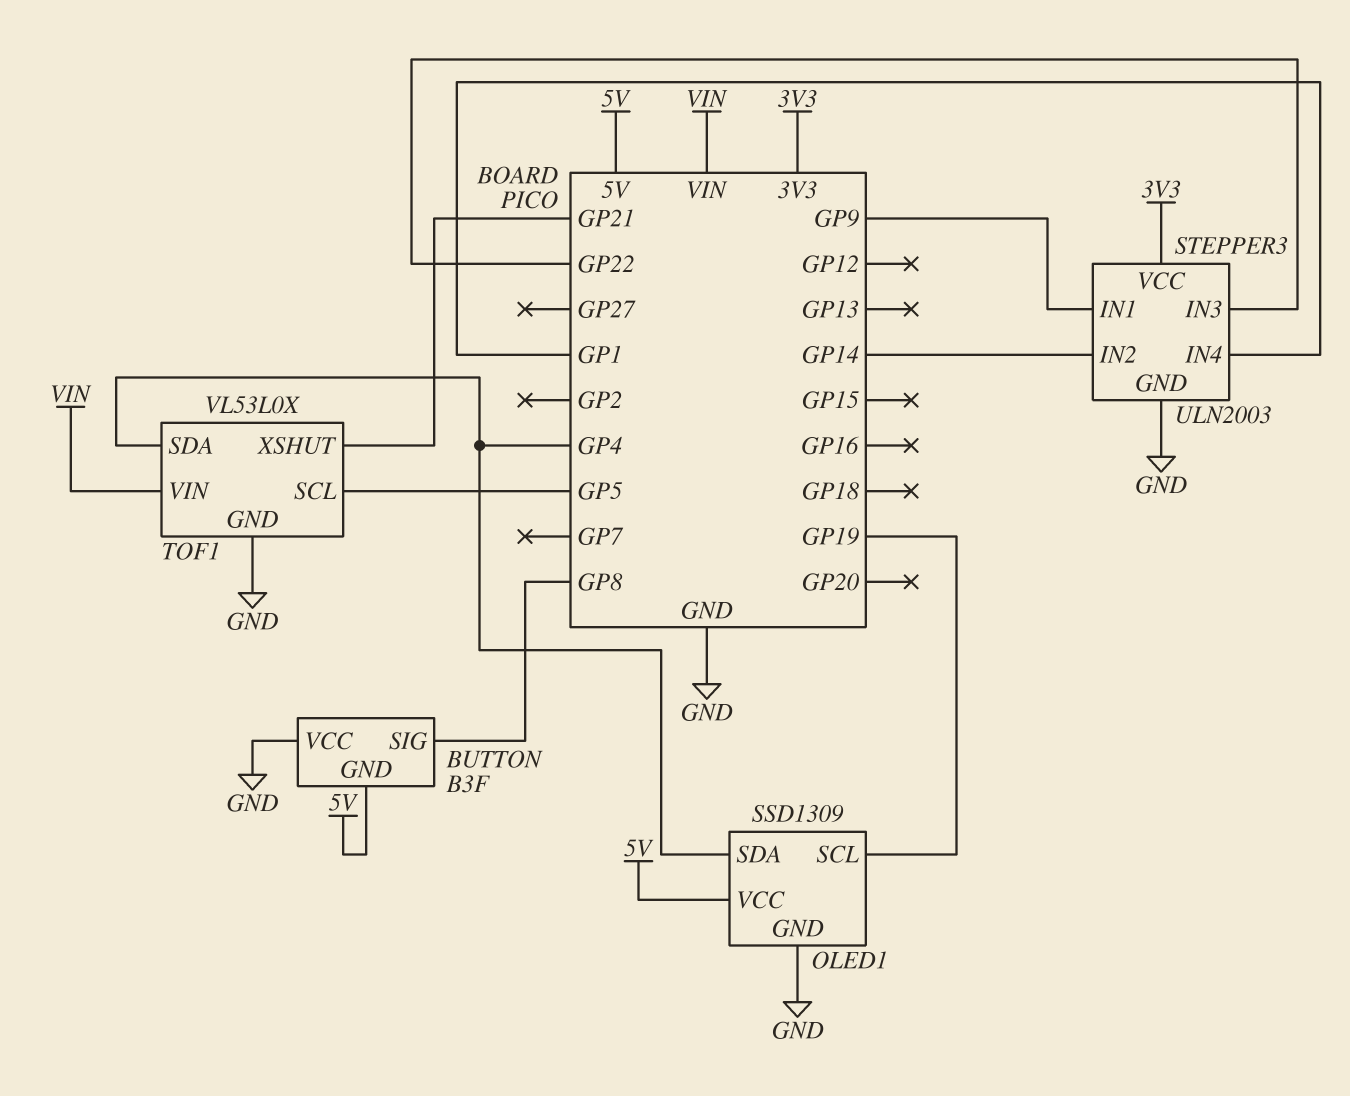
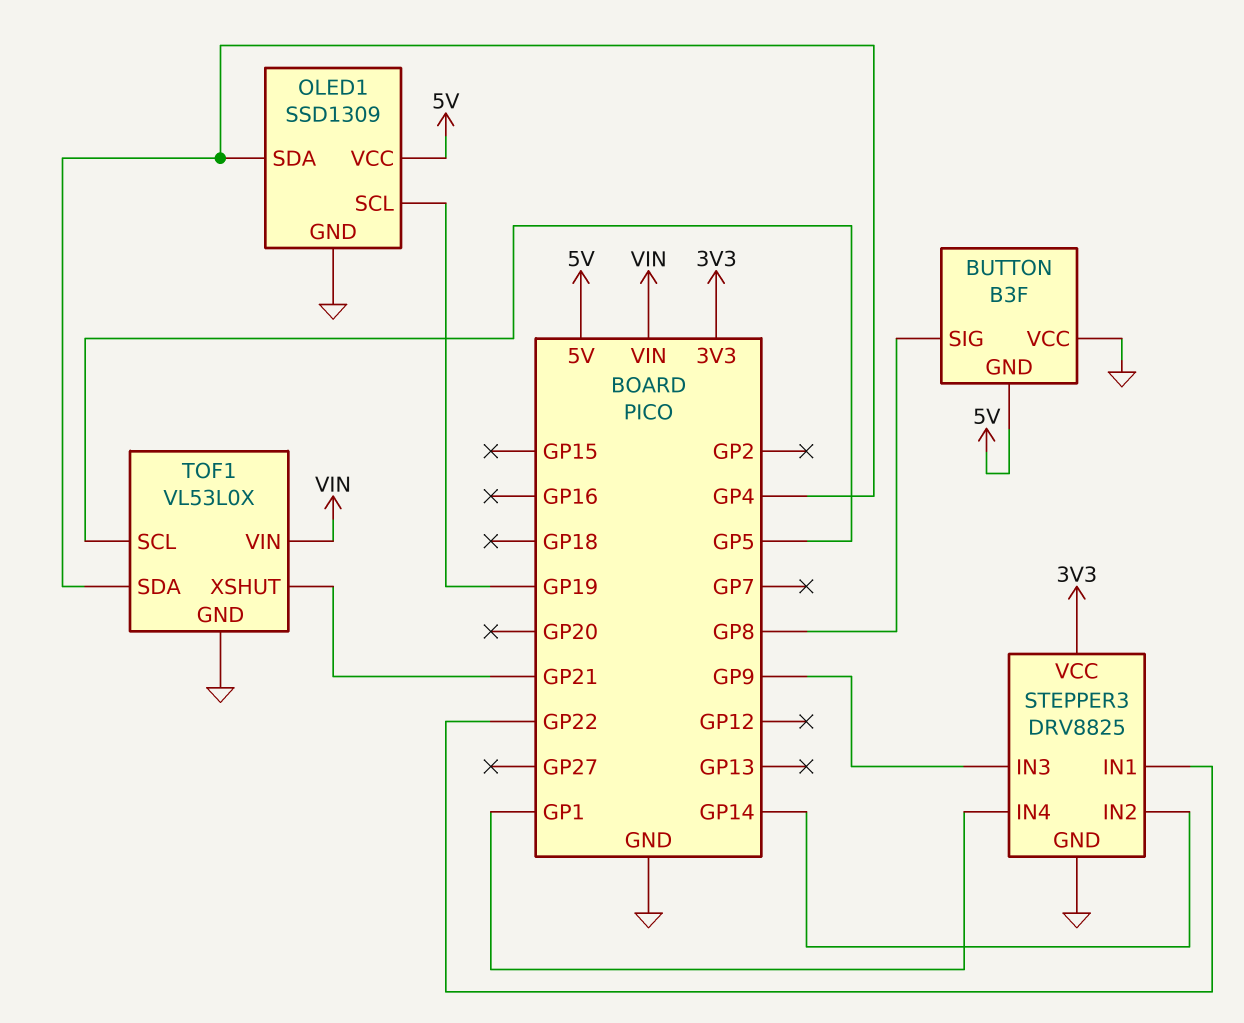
STEPPER3: ULN2003 -> DRV8825
STEPPER3 pin IN1: GP9 -> GP22
STEPPER3 pin IN3: GP22 -> GP9

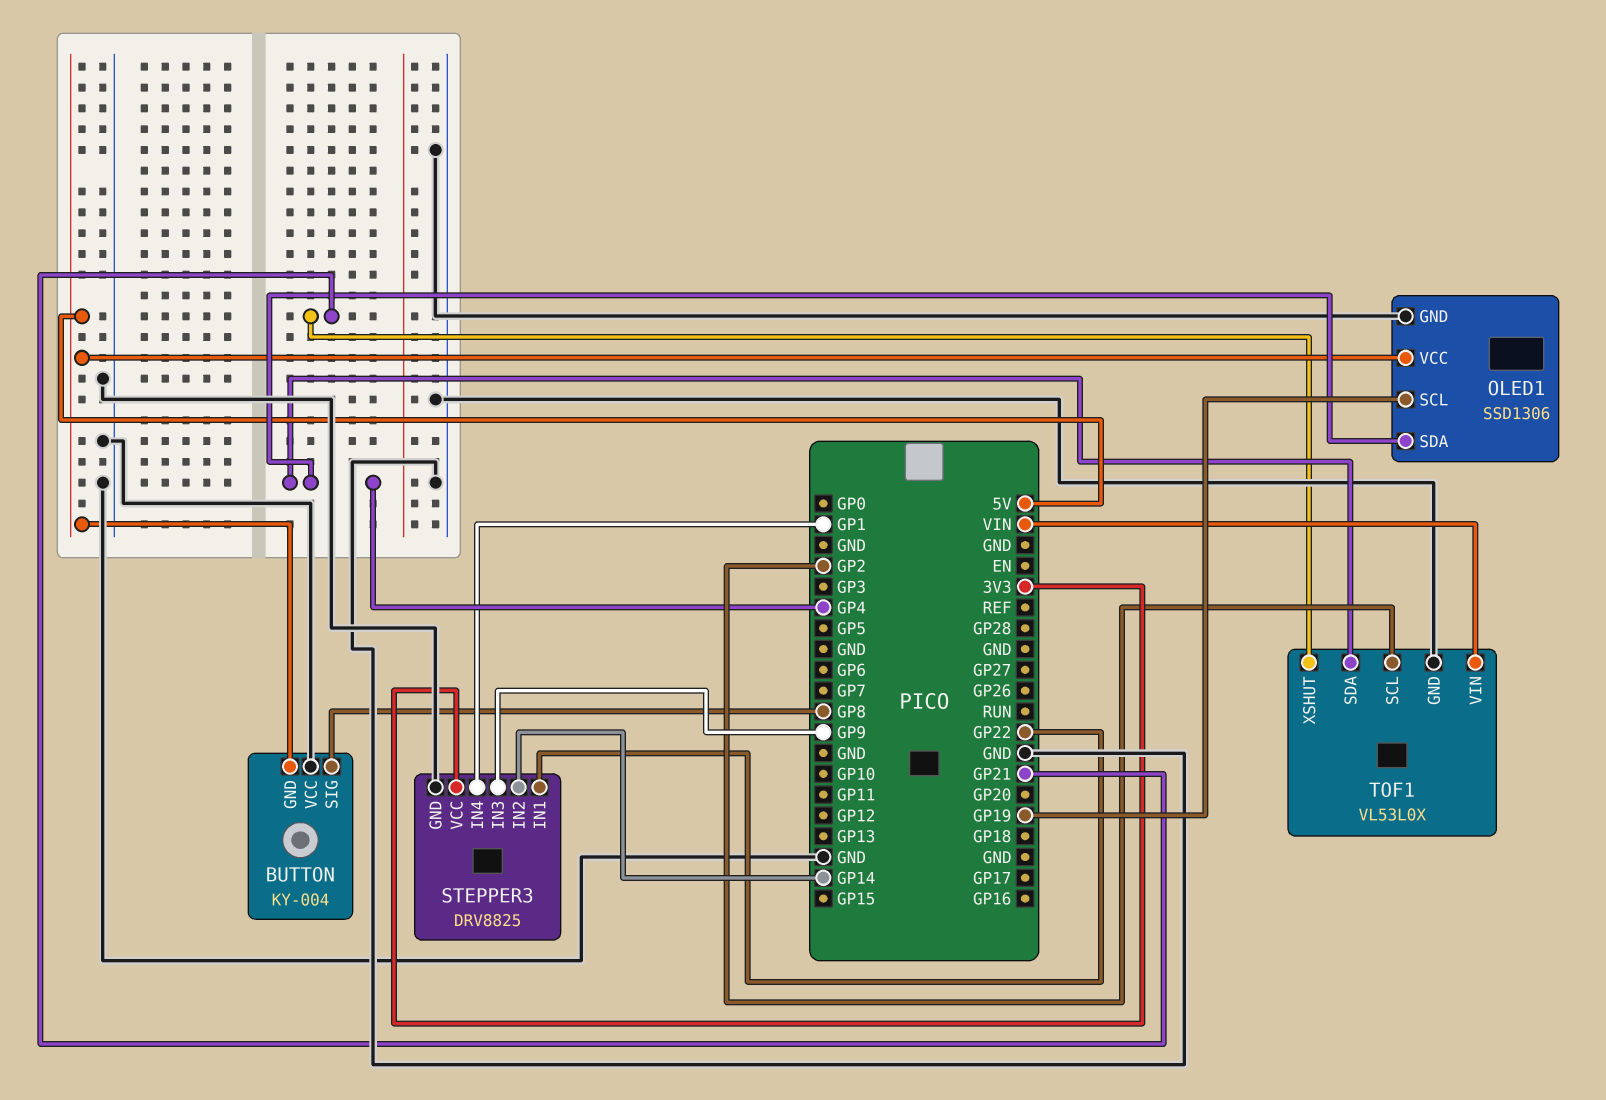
BUTTON: B3F -> KY-004
OLED1: SSD1309 -> SSD1306
TOF1 pin SCL: GP5 -> GP2

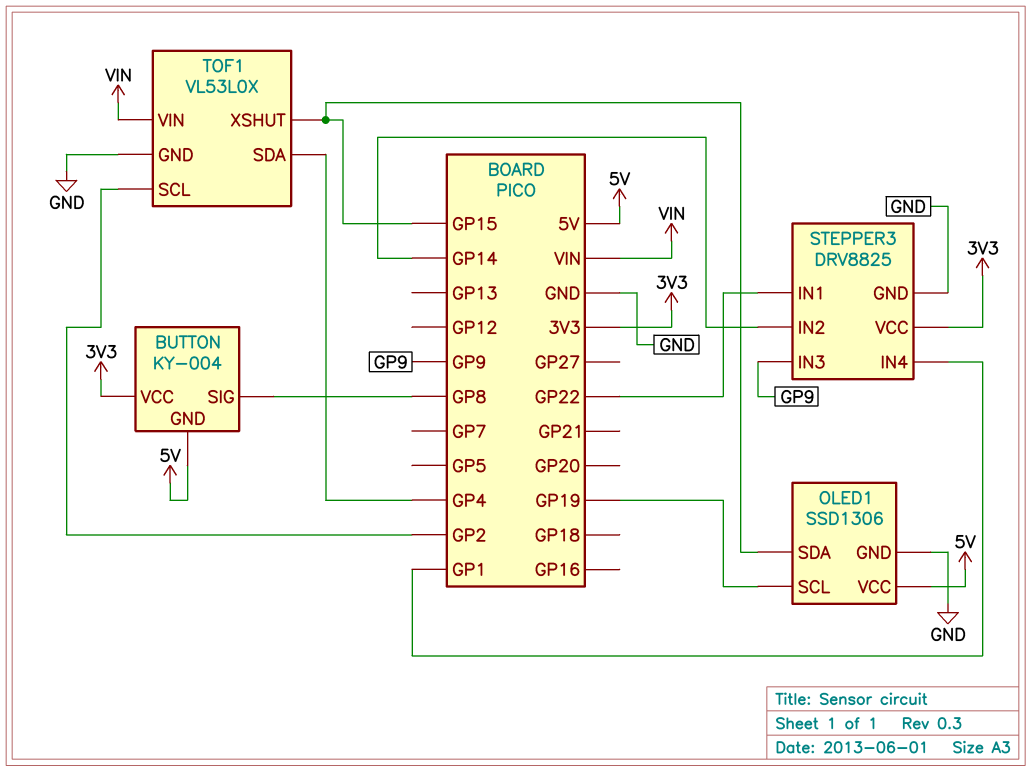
BUTTON pin VCC: GND -> 3V3
OLED1 pin SDA: GP4 -> GP15
TOF1 pin XSHUT: GP21 -> GP15

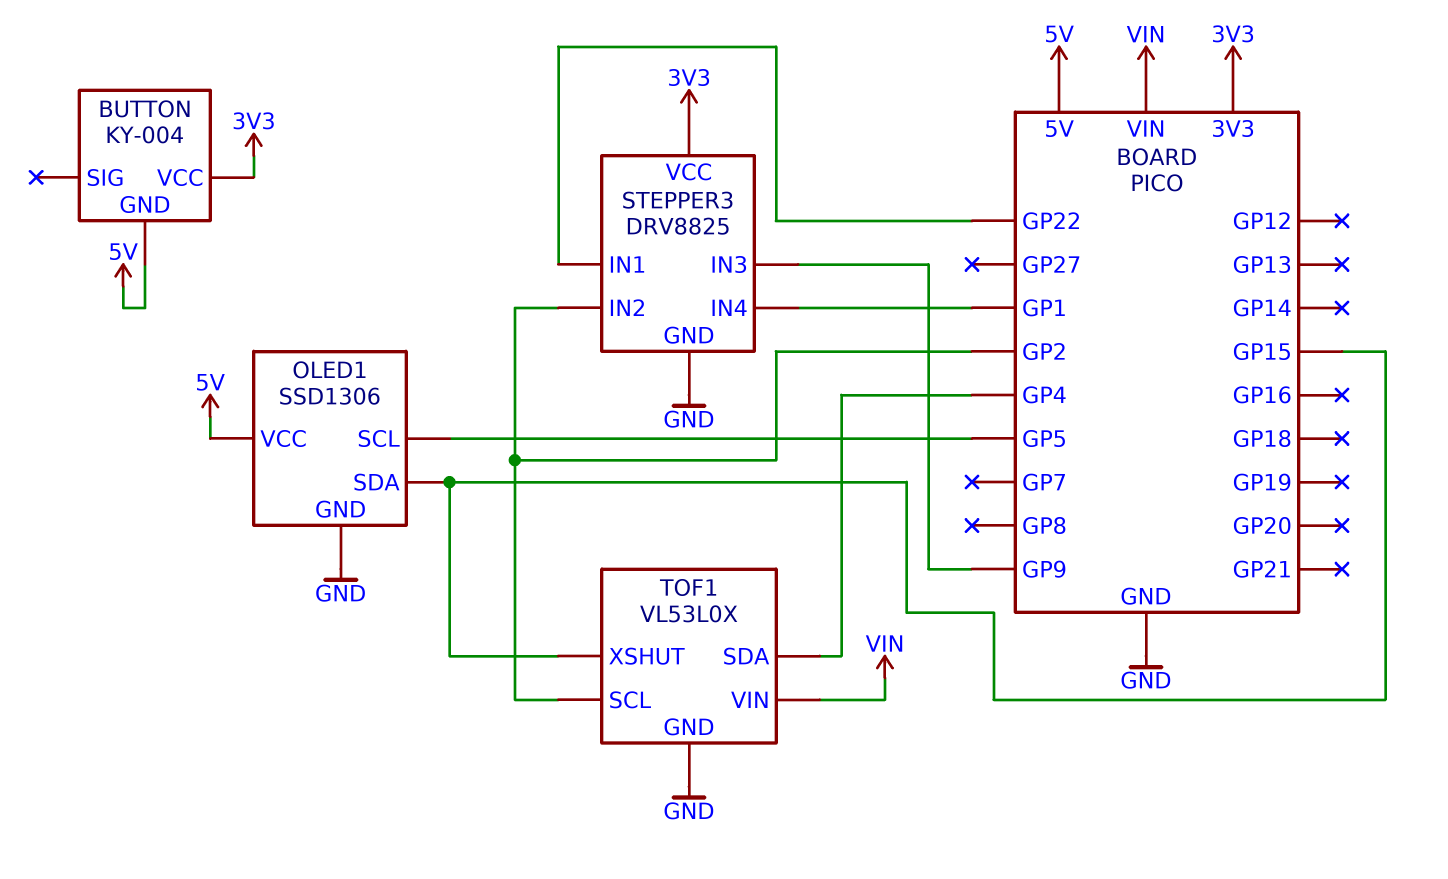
BUTTON pin SIG: GP8 -> none
OLED1 pin SCL: GP19 -> GP5
STEPPER3 pin IN2: GP14 -> GP2

